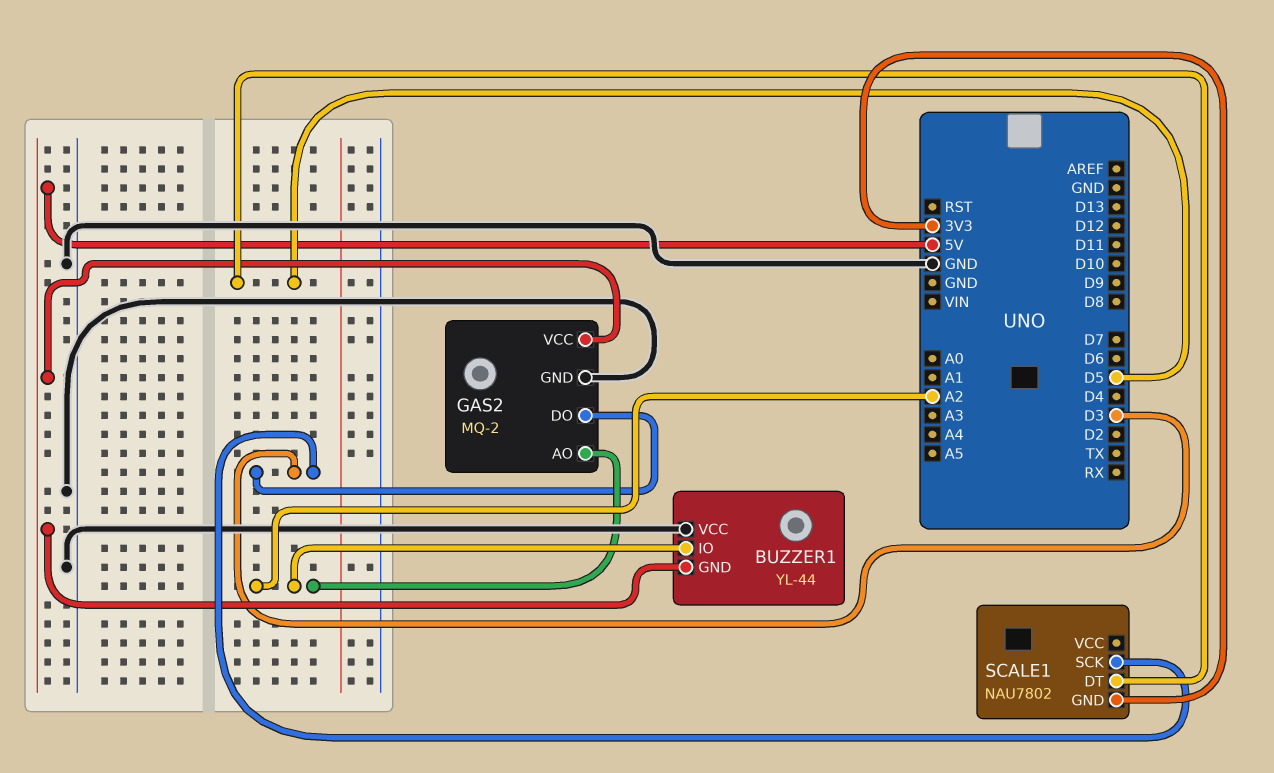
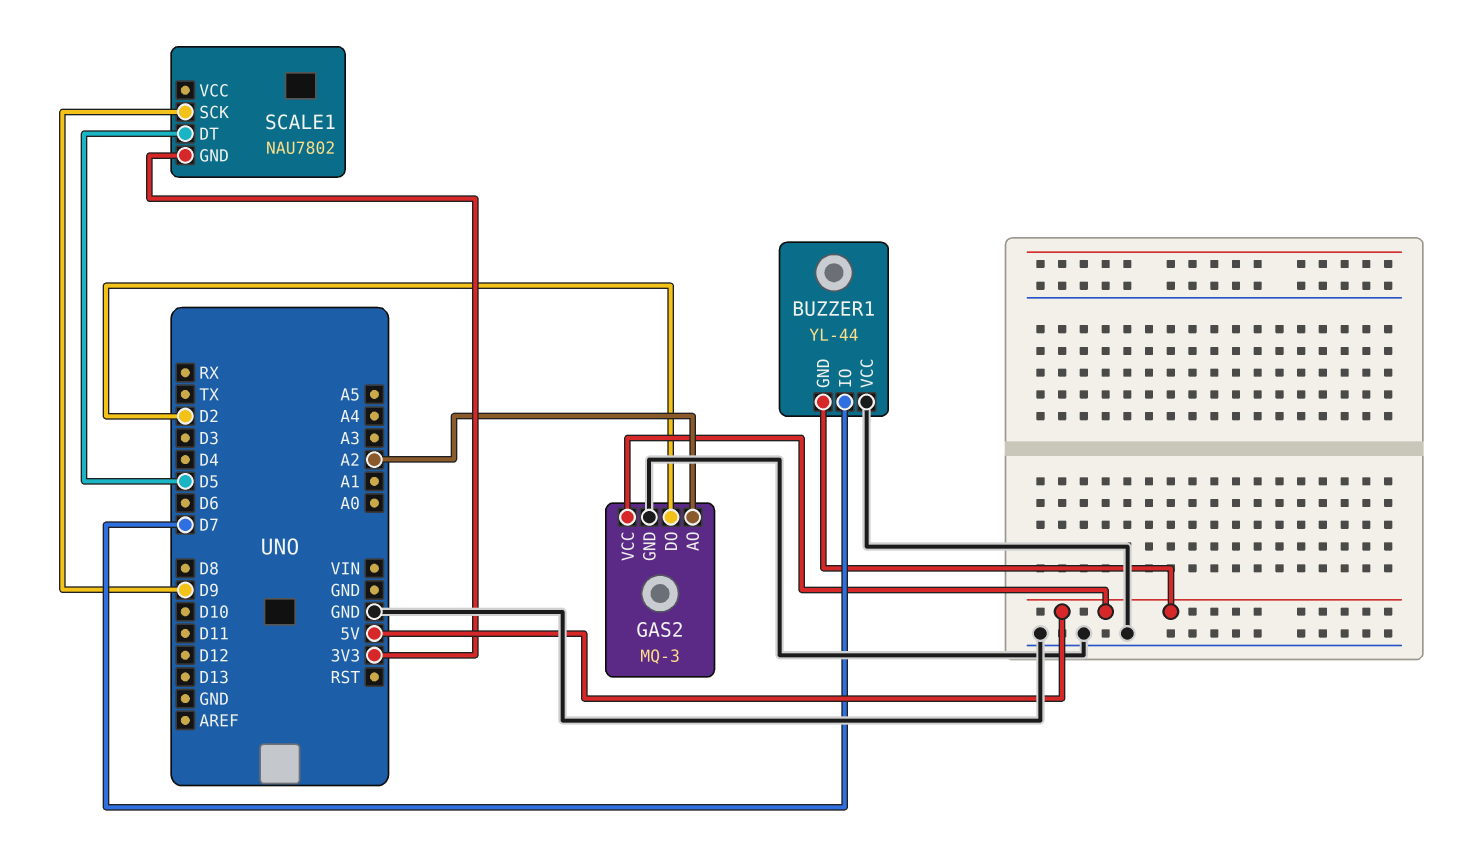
BUZZER1 pin IO: A2 -> D7
GAS2: MQ-2 -> MQ-3
GAS2 pin DO: D3 -> D2
SCALE1 pin SCK: D3 -> D9

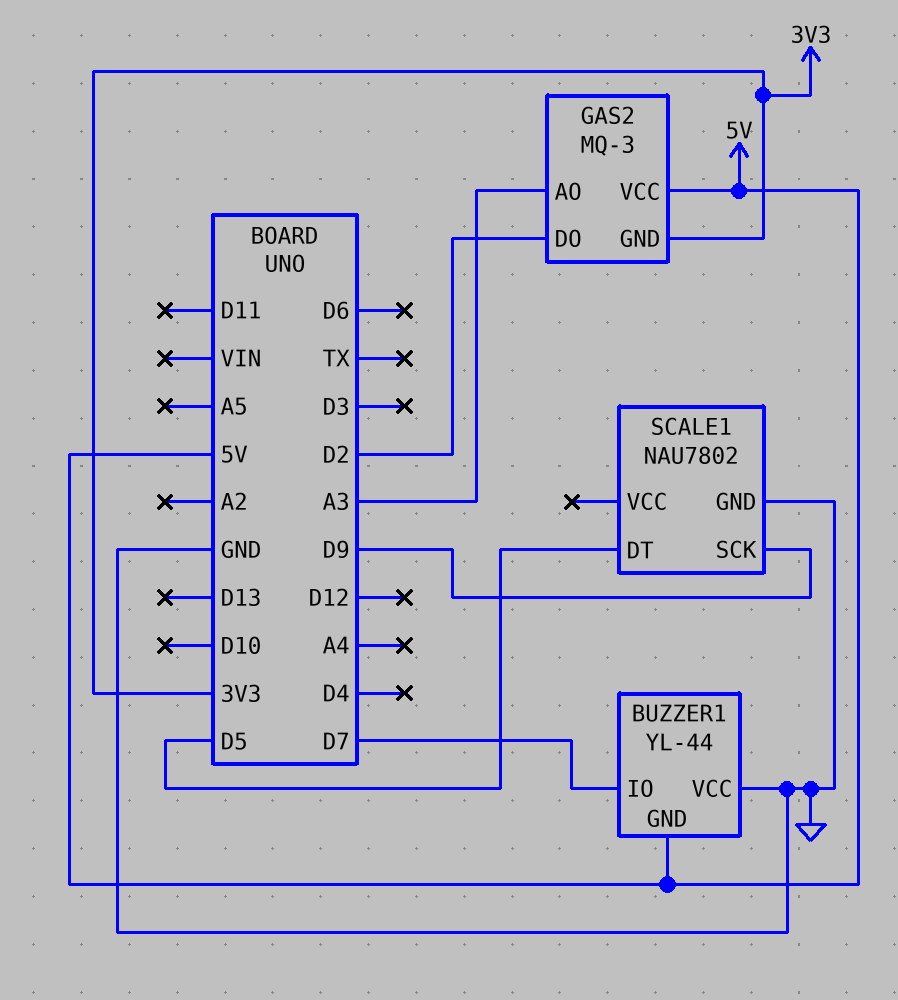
GAS2 pin AO: A2 -> A3
GAS2 pin GND: GND -> 3V3
SCALE1 pin GND: 3V3 -> GND

